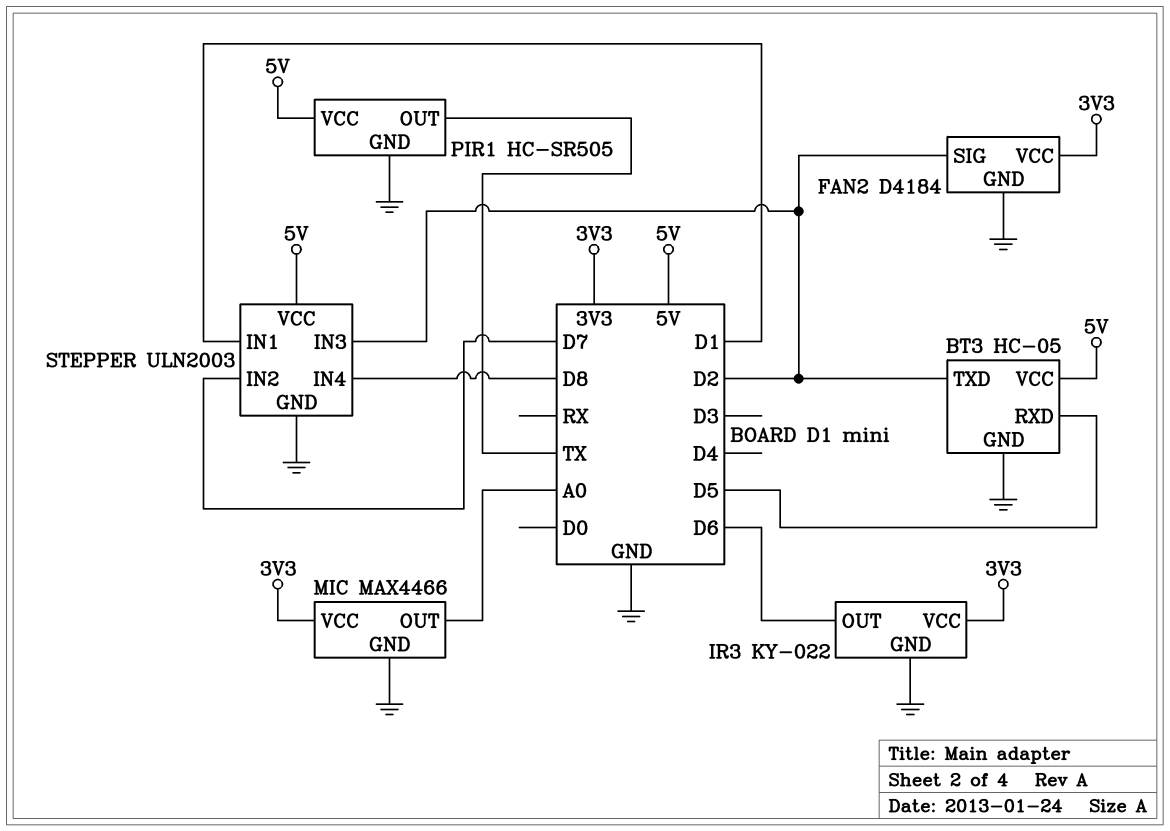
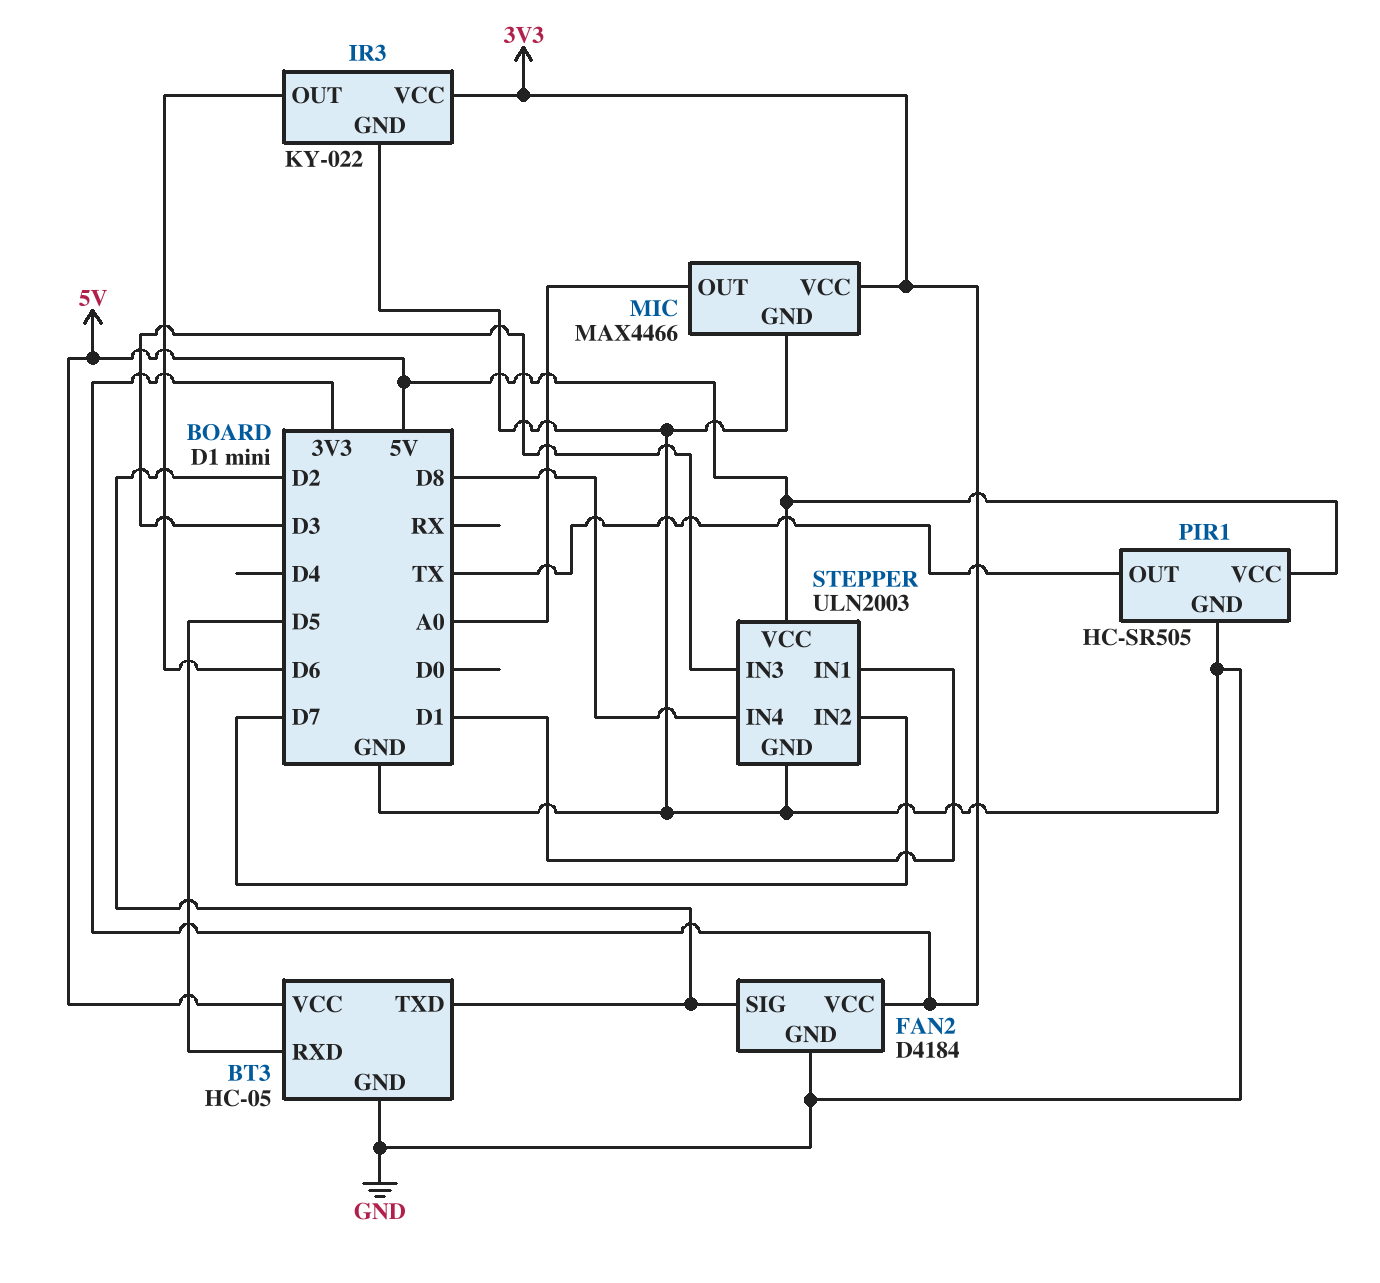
STEPPER pin IN3: D2 -> D3

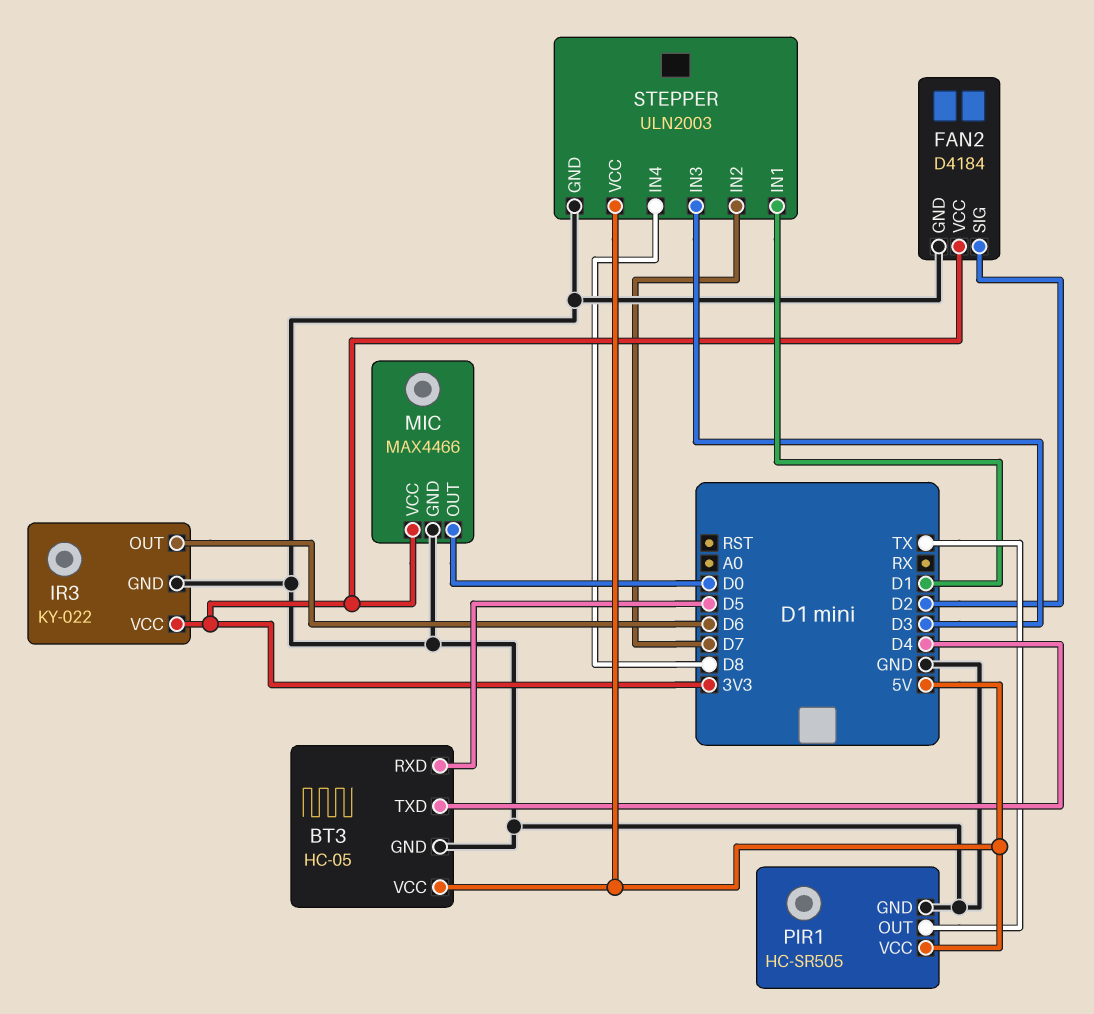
BT3 pin TXD: D2 -> D4
MIC pin OUT: A0 -> D0

